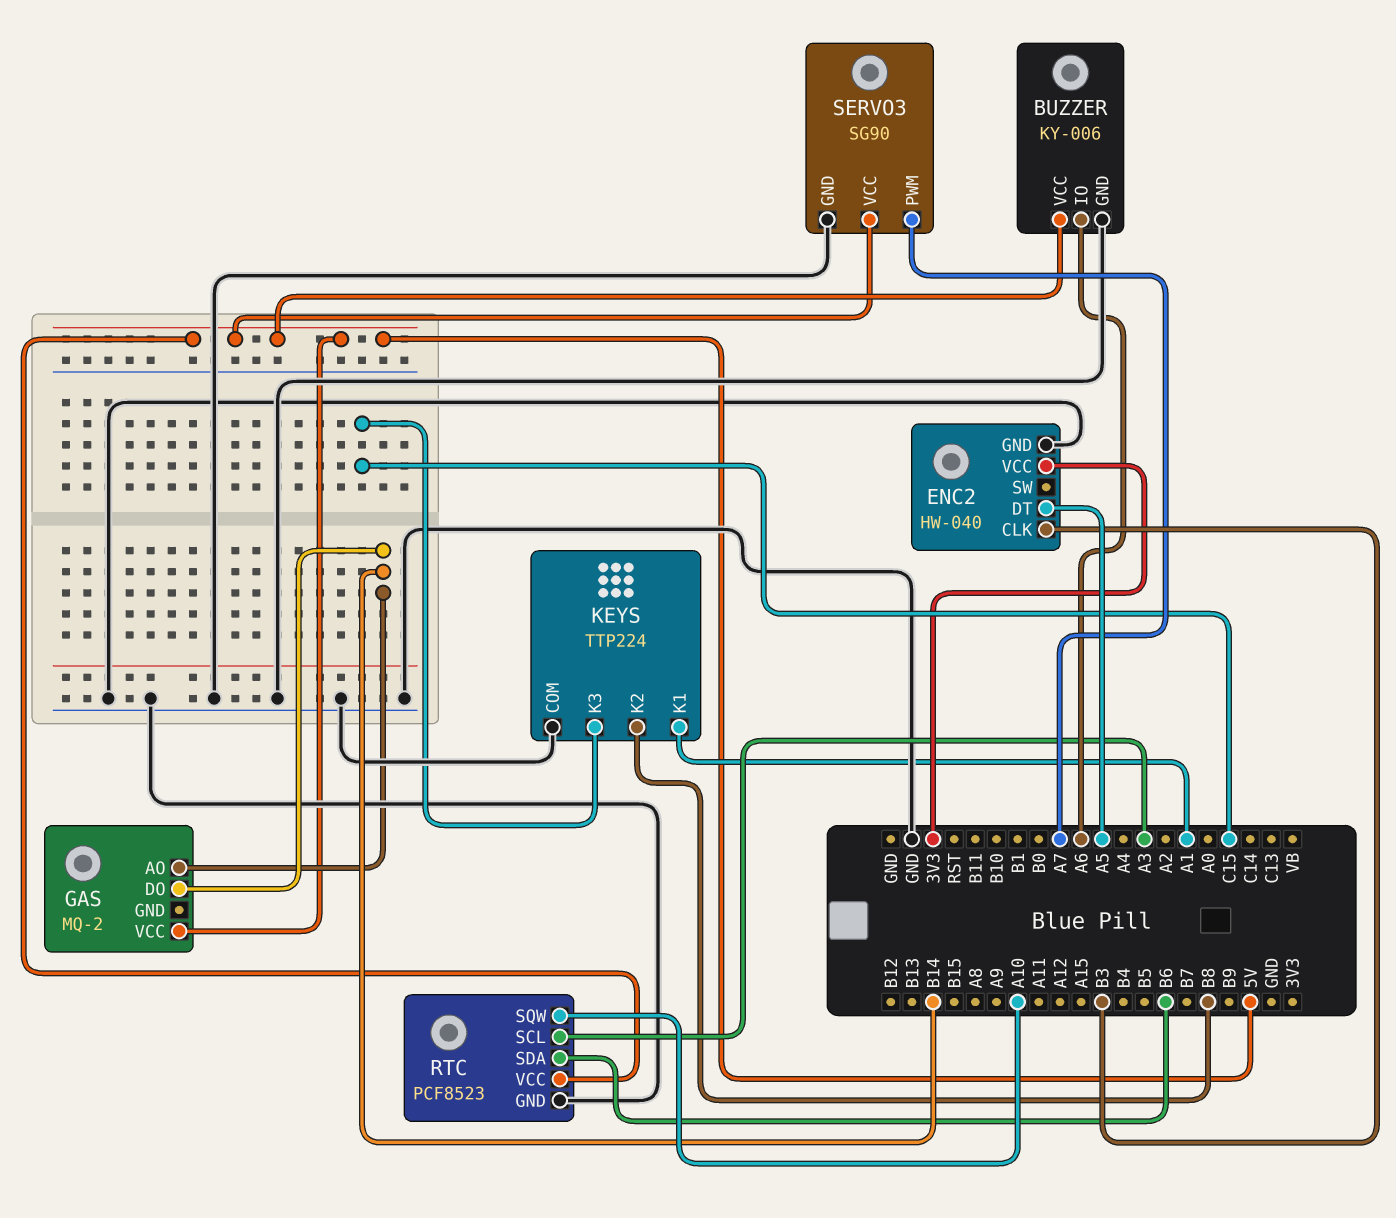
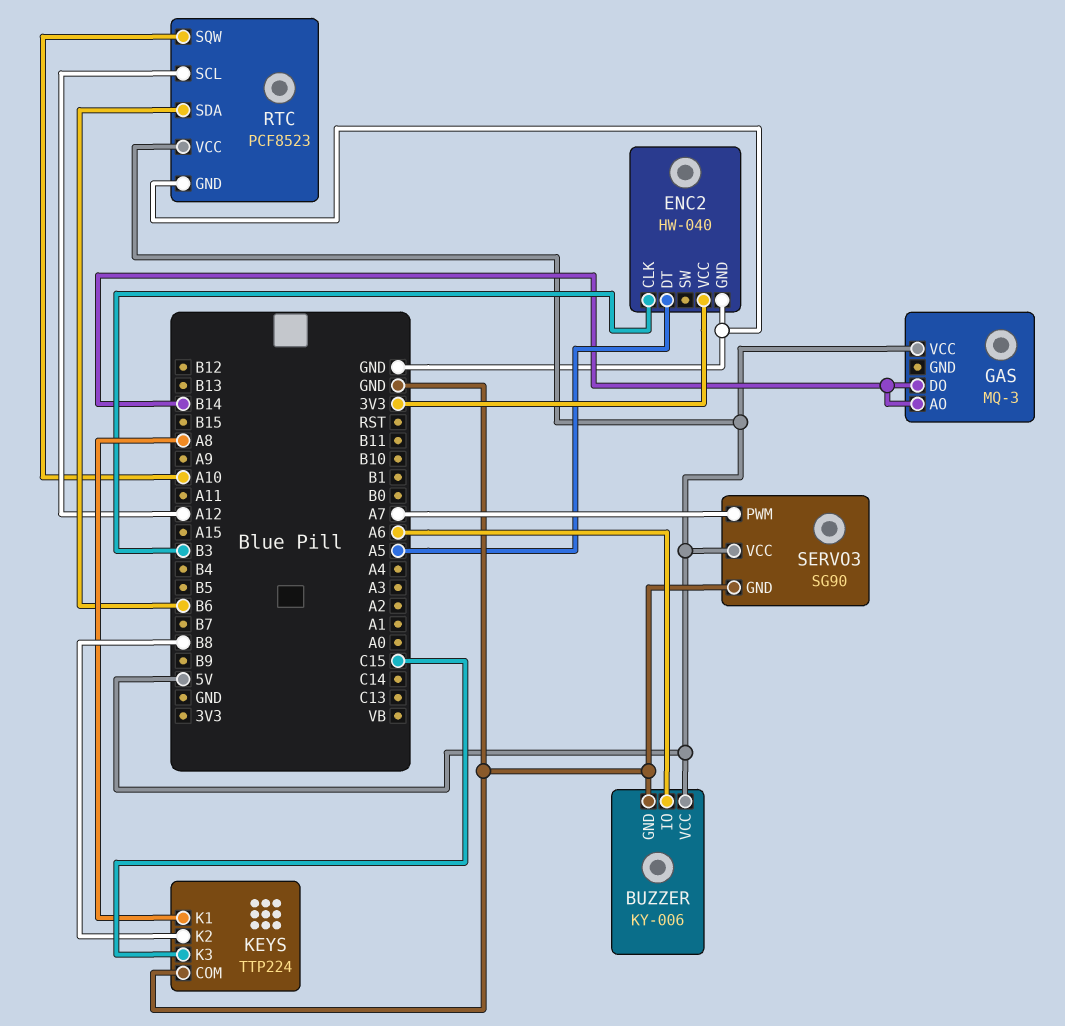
GAS: MQ-2 -> MQ-3
KEYS pin K1: A1 -> A8
RTC pin SCL: A3 -> A12

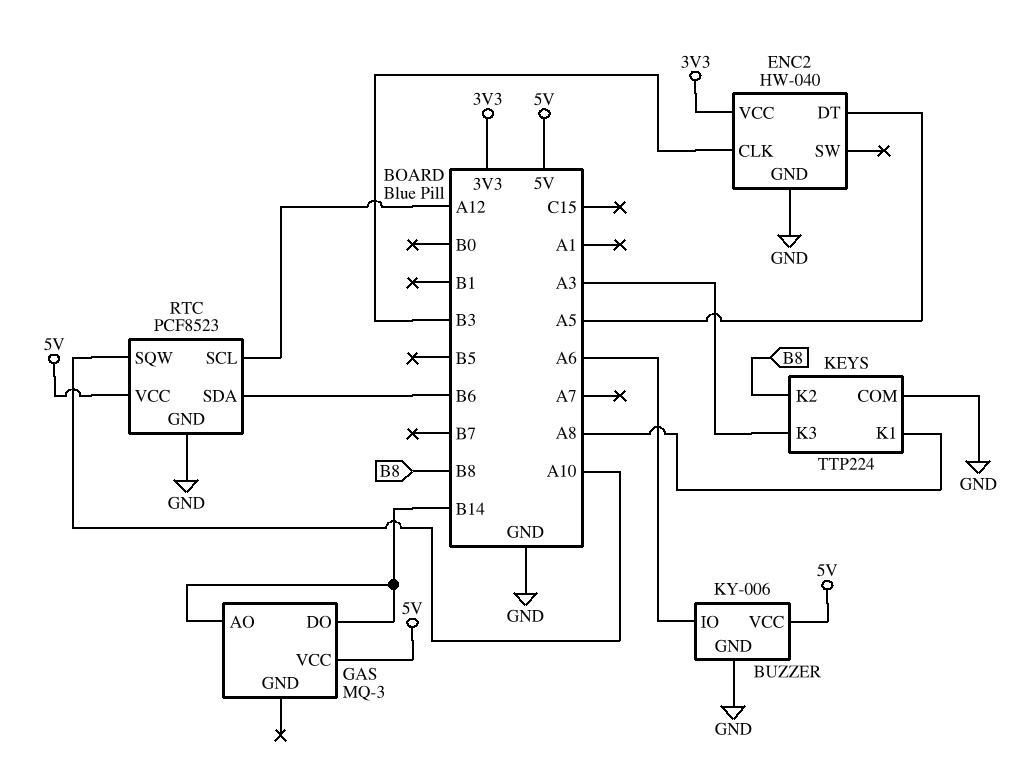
KEYS pin K3: C15 -> A3
SERVO3: SG90 -> none
SERVO3 pin GND: GND -> none
SERVO3 pin PWM: A7 -> none
SERVO3 pin VCC: 5V -> none

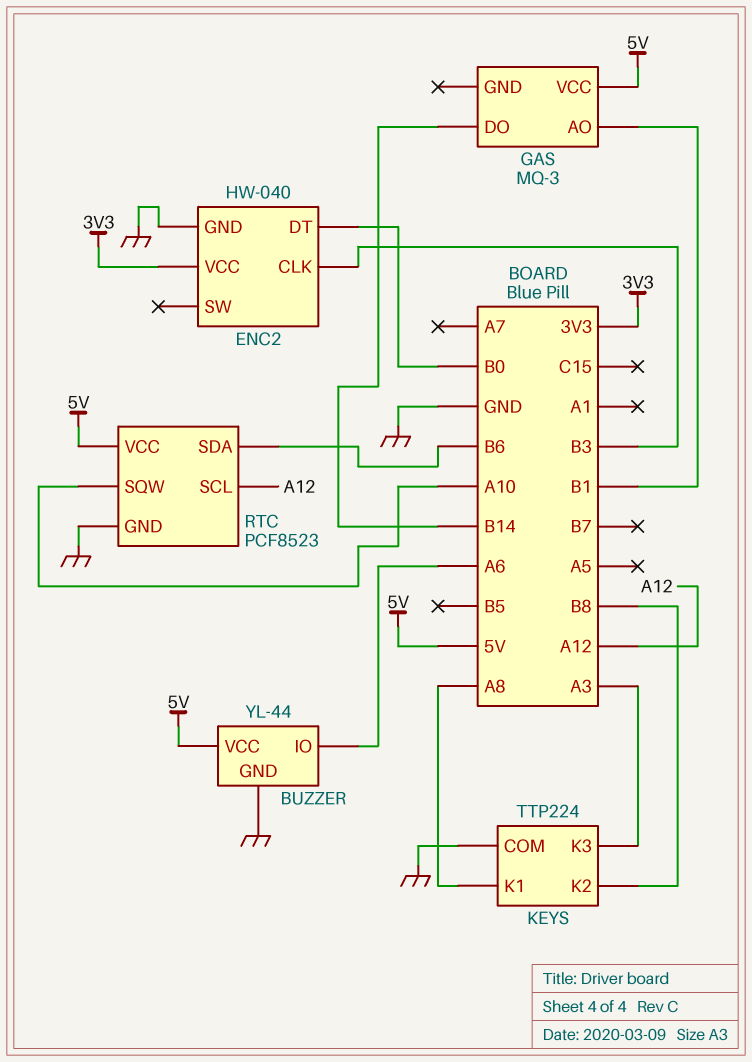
BUZZER: KY-006 -> YL-44
ENC2 pin DT: A5 -> B0
GAS pin AO: B14 -> B1

